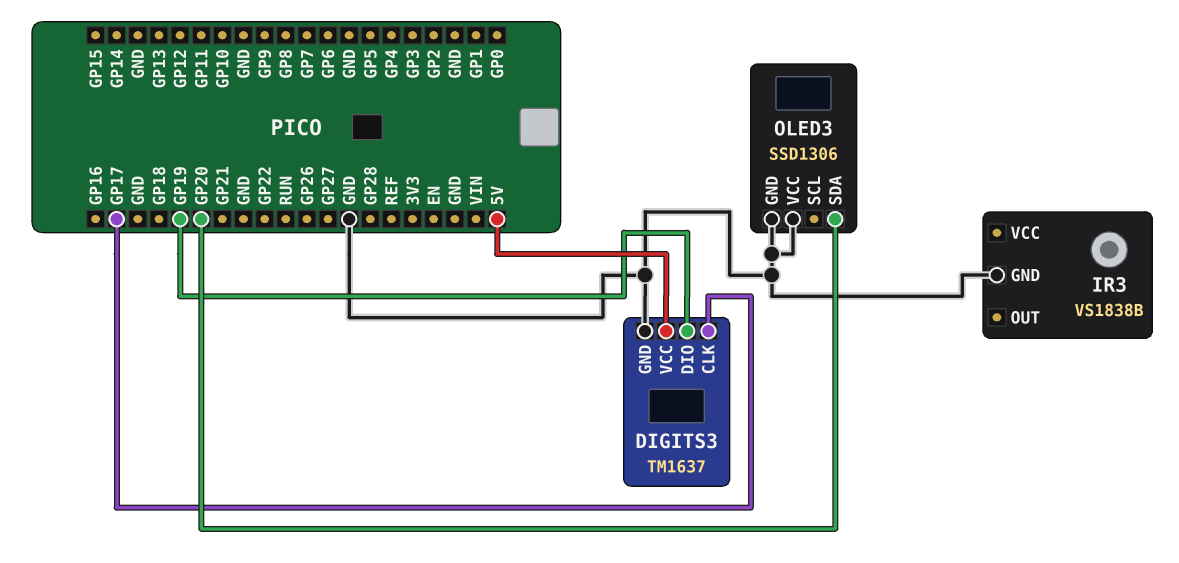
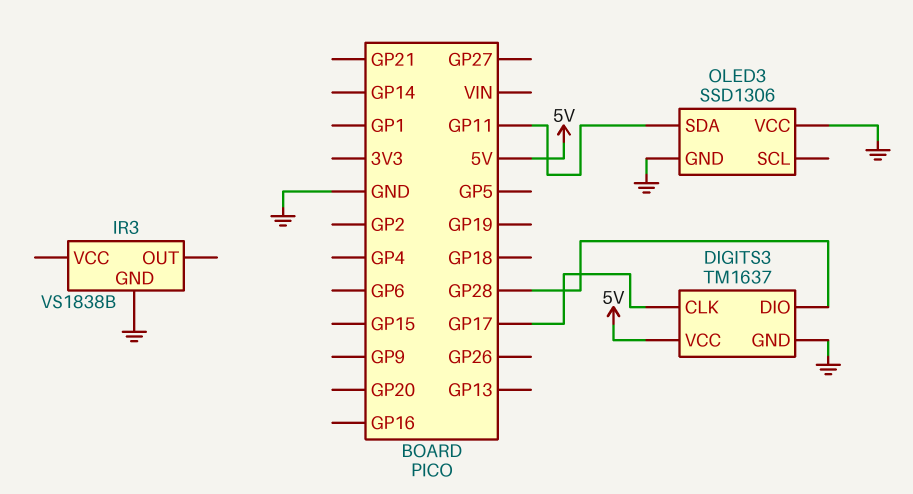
DIGITS3 pin DIO: GP19 -> GP28
OLED3 pin SDA: GP20 -> GP11

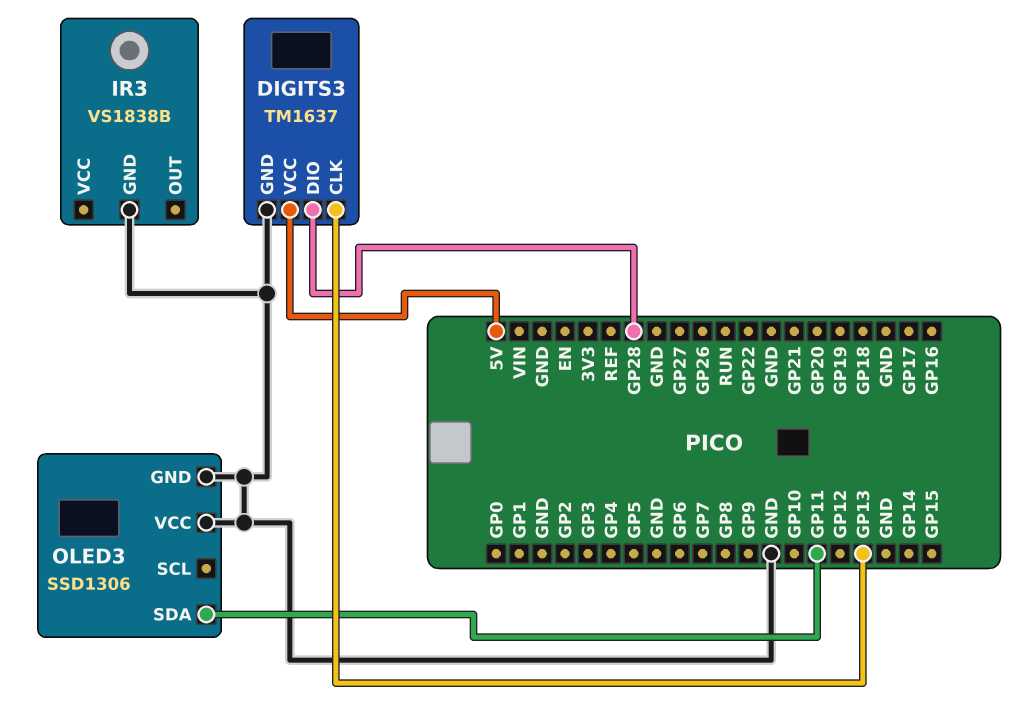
DIGITS3 pin CLK: GP17 -> GP13

